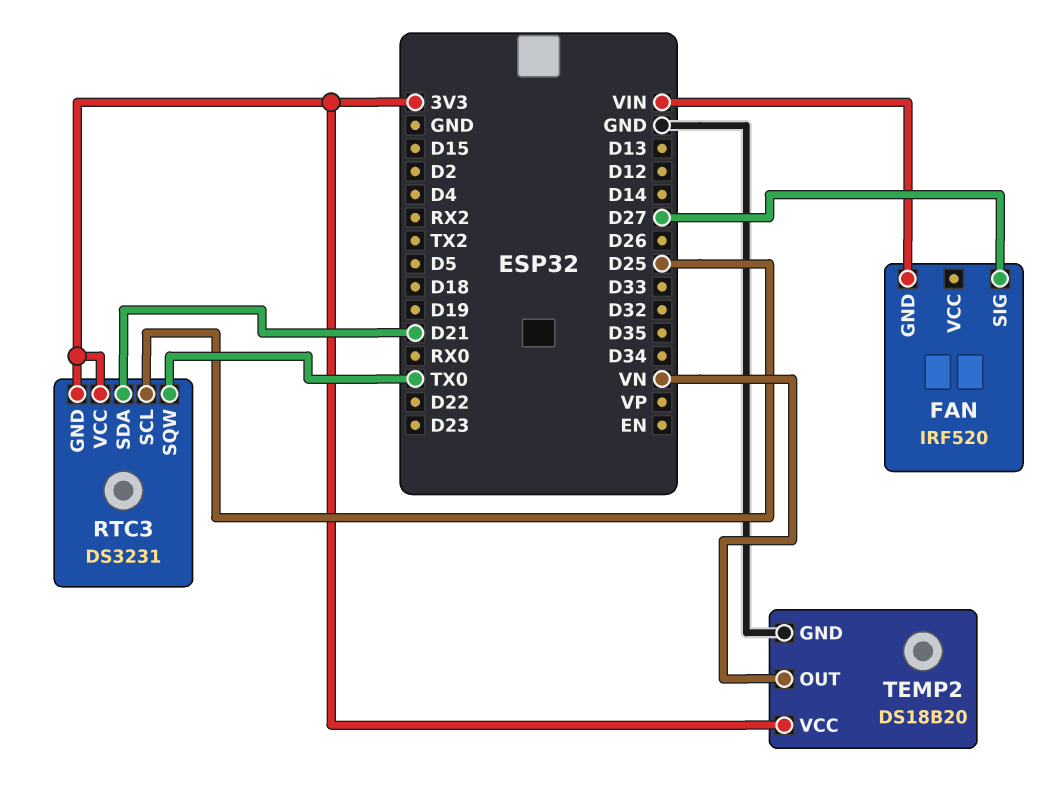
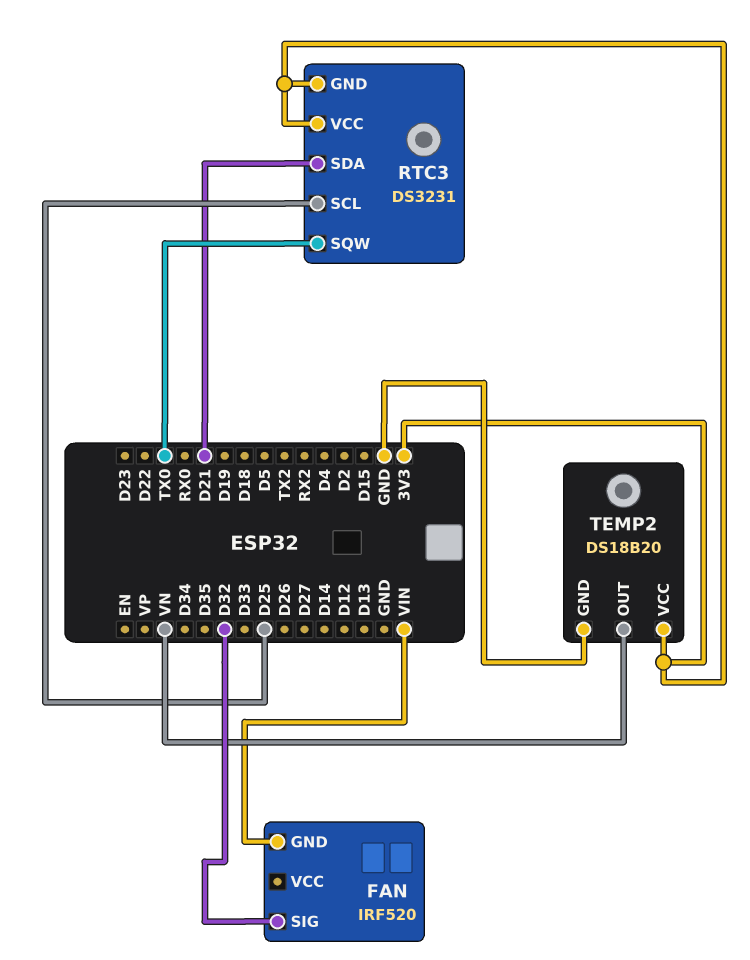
FAN pin SIG: D27 -> D32

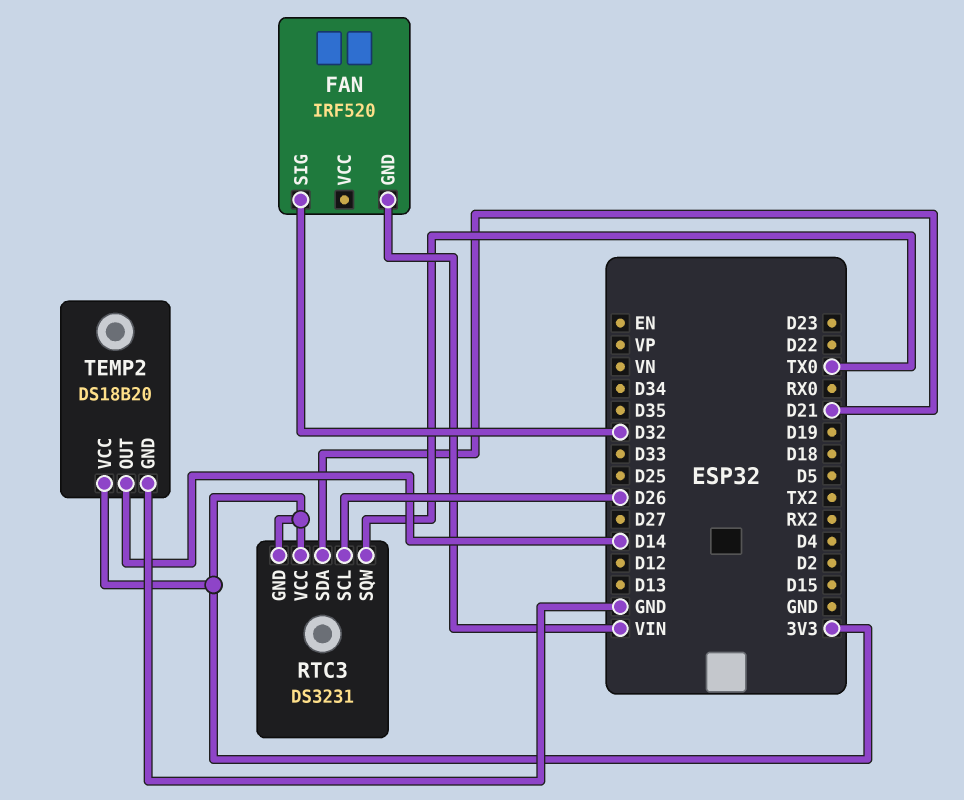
RTC3 pin SCL: D25 -> D26
TEMP2 pin OUT: VN -> D14

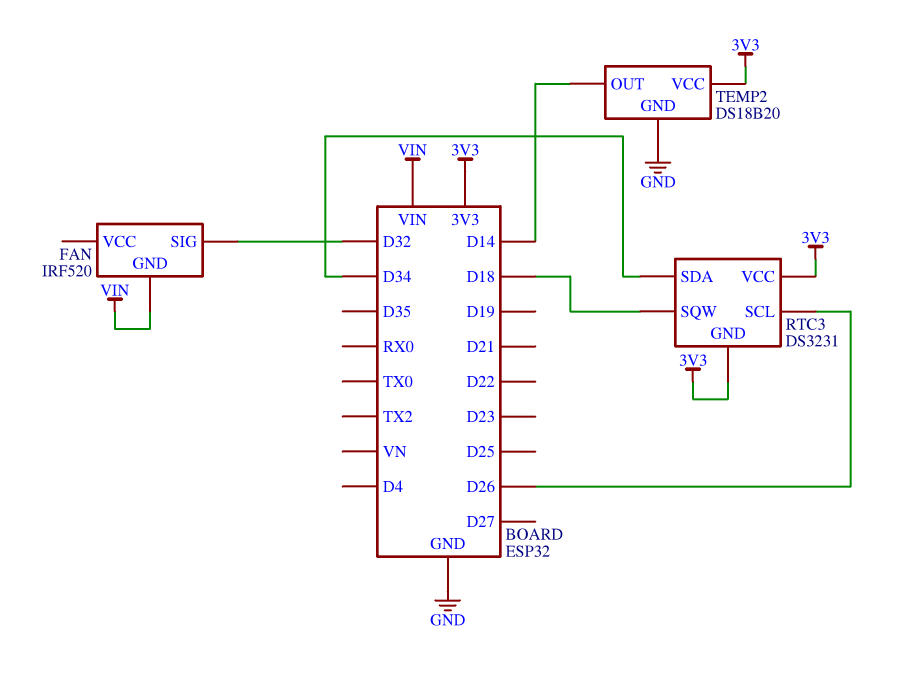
RTC3 pin SDA: D21 -> D34
RTC3 pin SQW: TX0 -> D18

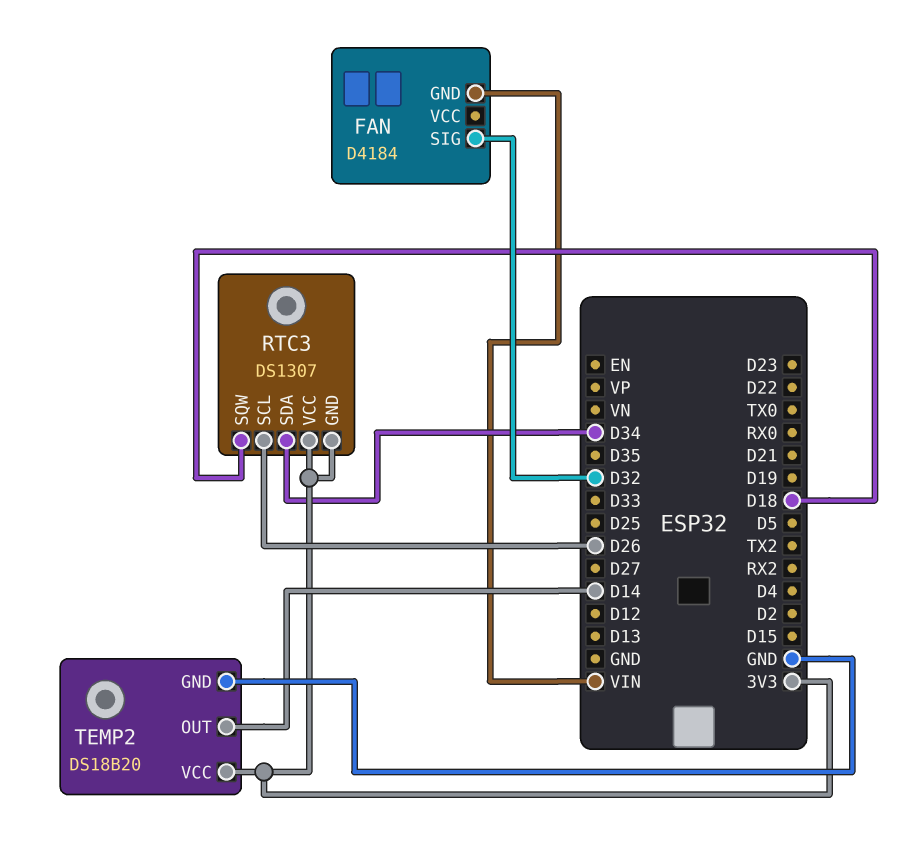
FAN: IRF520 -> D4184
RTC3: DS3231 -> DS1307

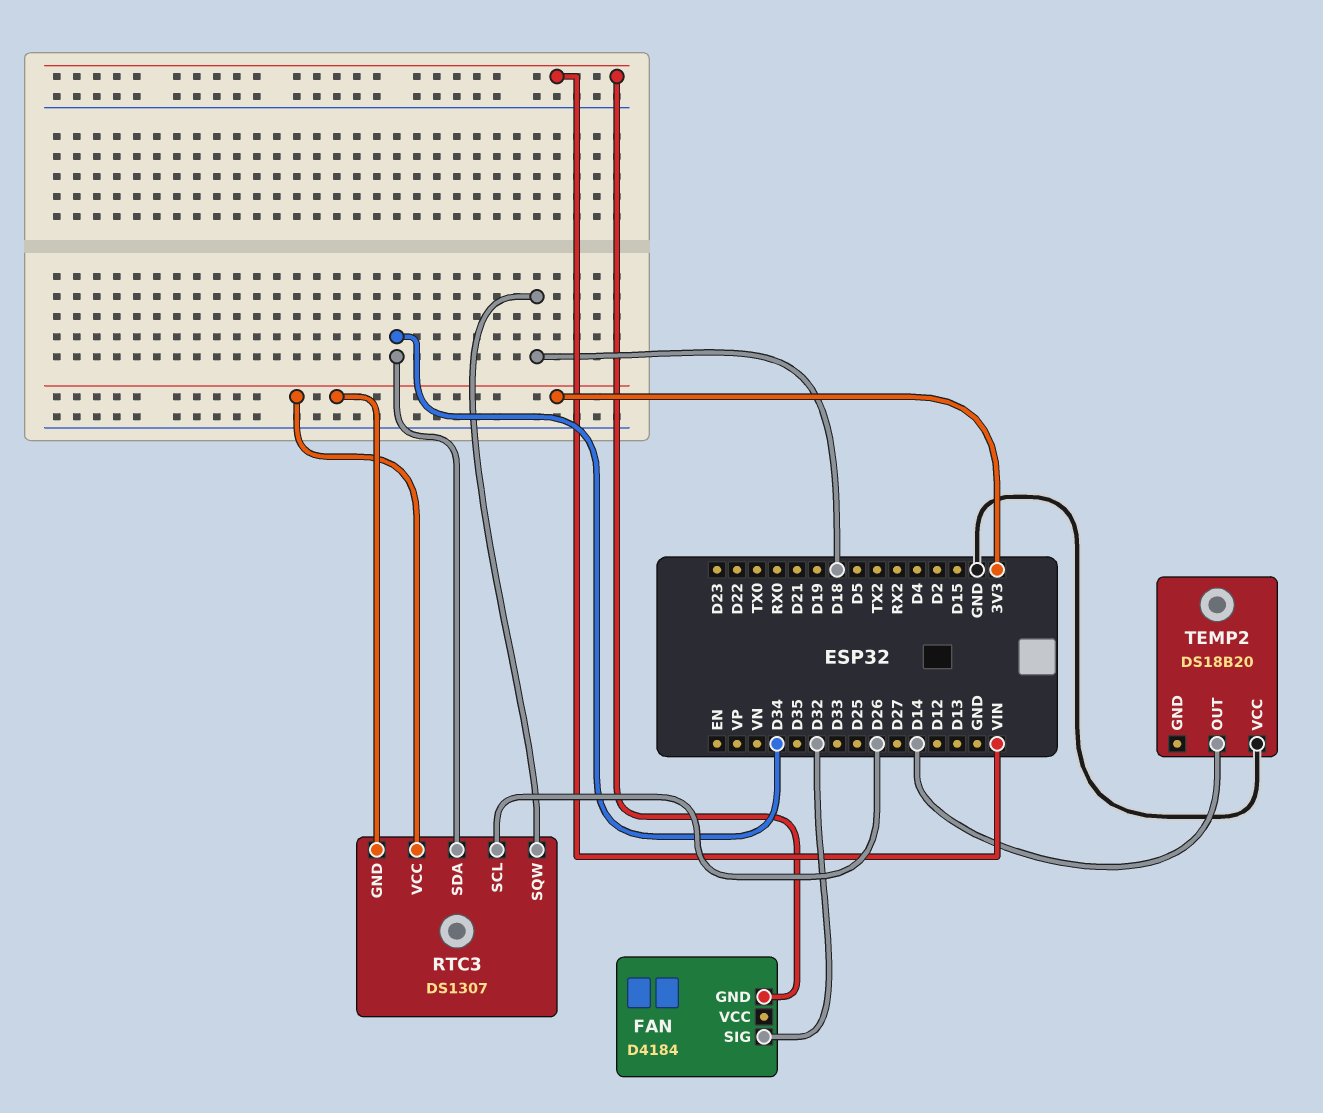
TEMP2 pin GND: GND -> none
TEMP2 pin VCC: 3V3 -> GND

